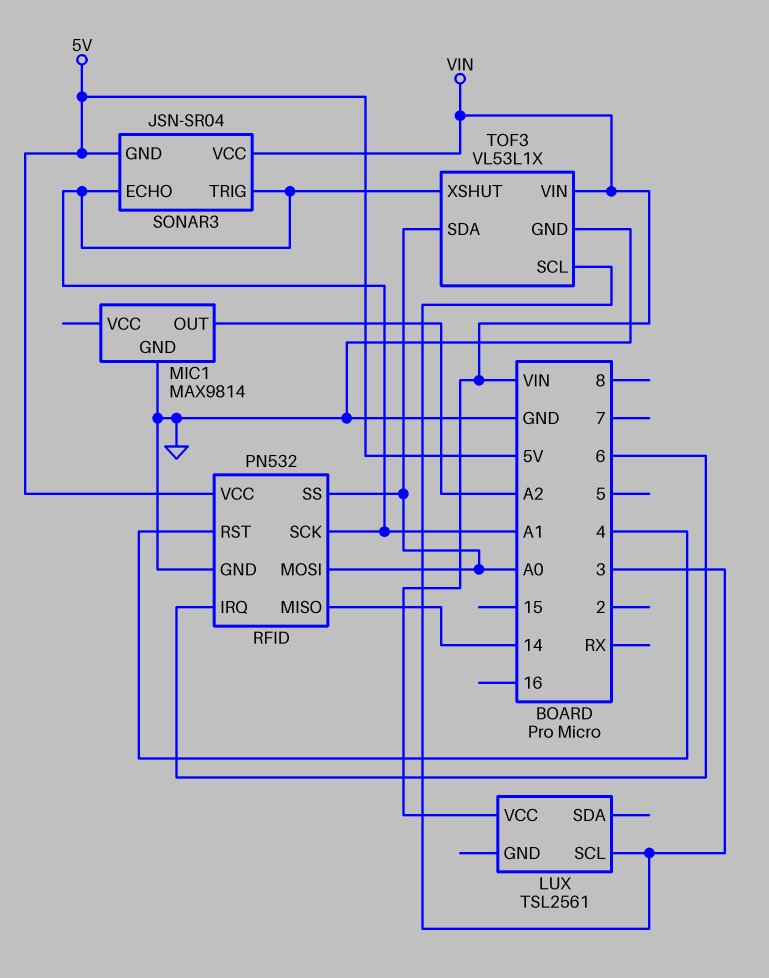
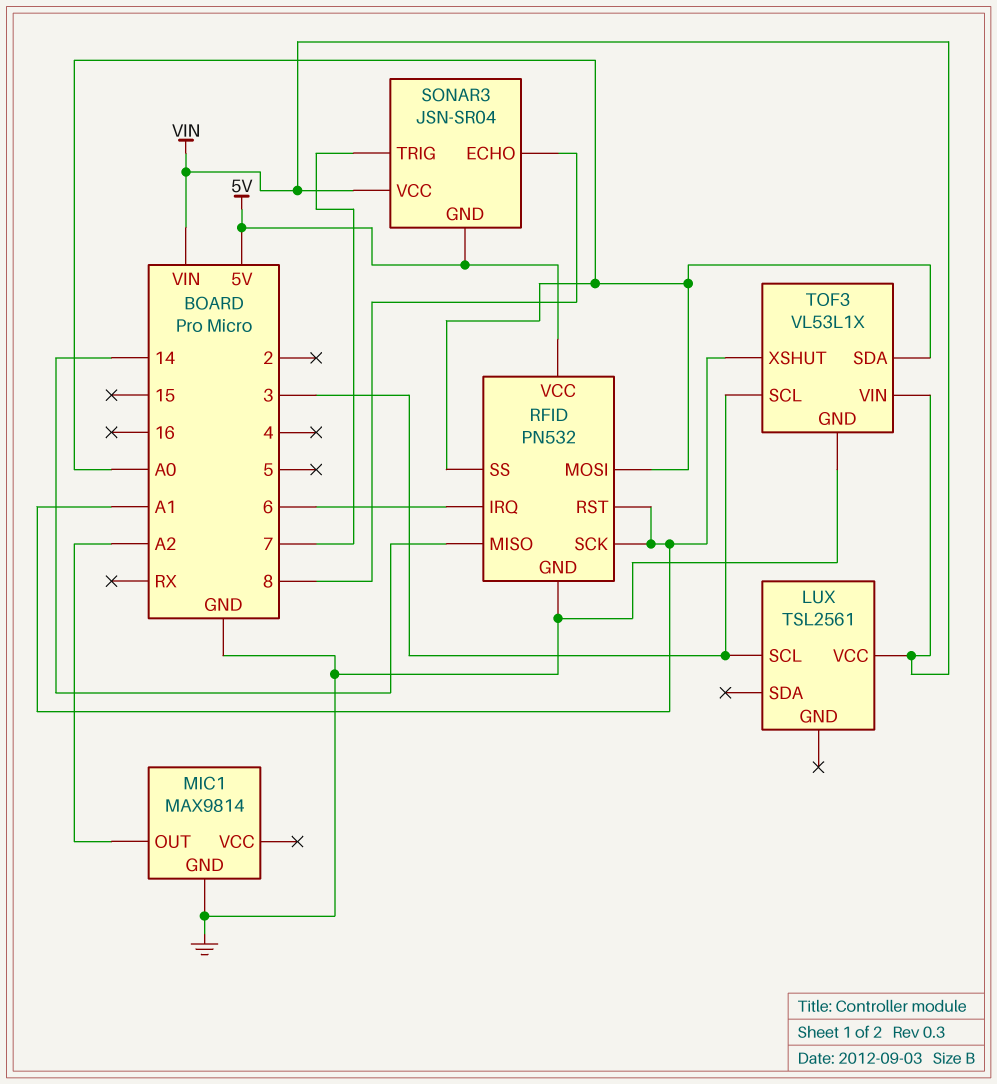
RFID pin RST: 4 -> A1
SONAR3 pin ECHO: A1 -> 8
SONAR3 pin TRIG: A1 -> 7

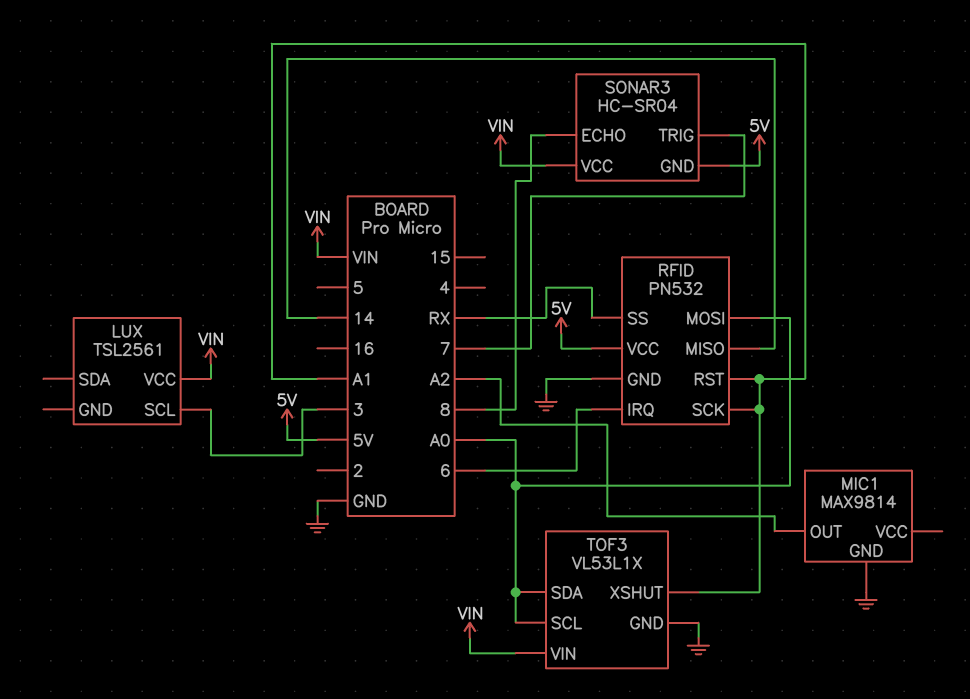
RFID pin SS: A0 -> RX
SONAR3: JSN-SR04 -> HC-SR04
TOF3 pin SCL: 3 -> A0

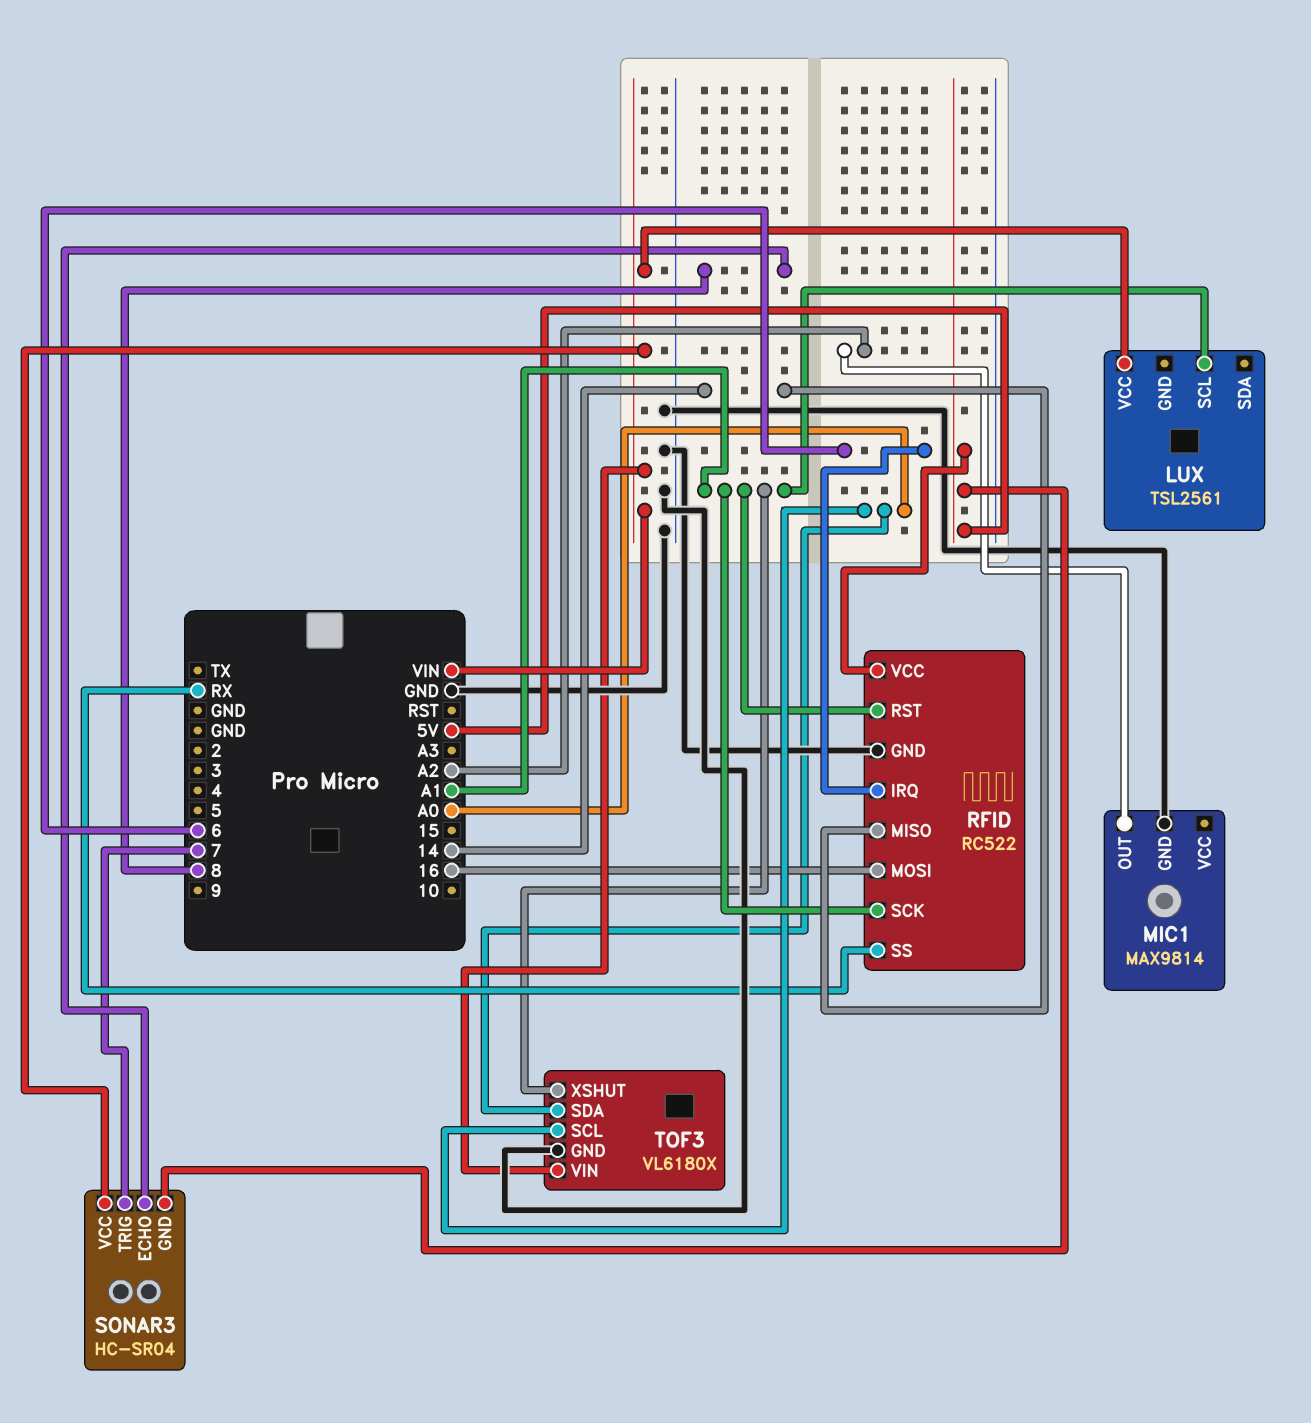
LUX pin SCL: 3 -> A1
RFID: PN532 -> RC522
RFID pin MOSI: A0 -> 16
TOF3: VL53L1X -> VL6180X

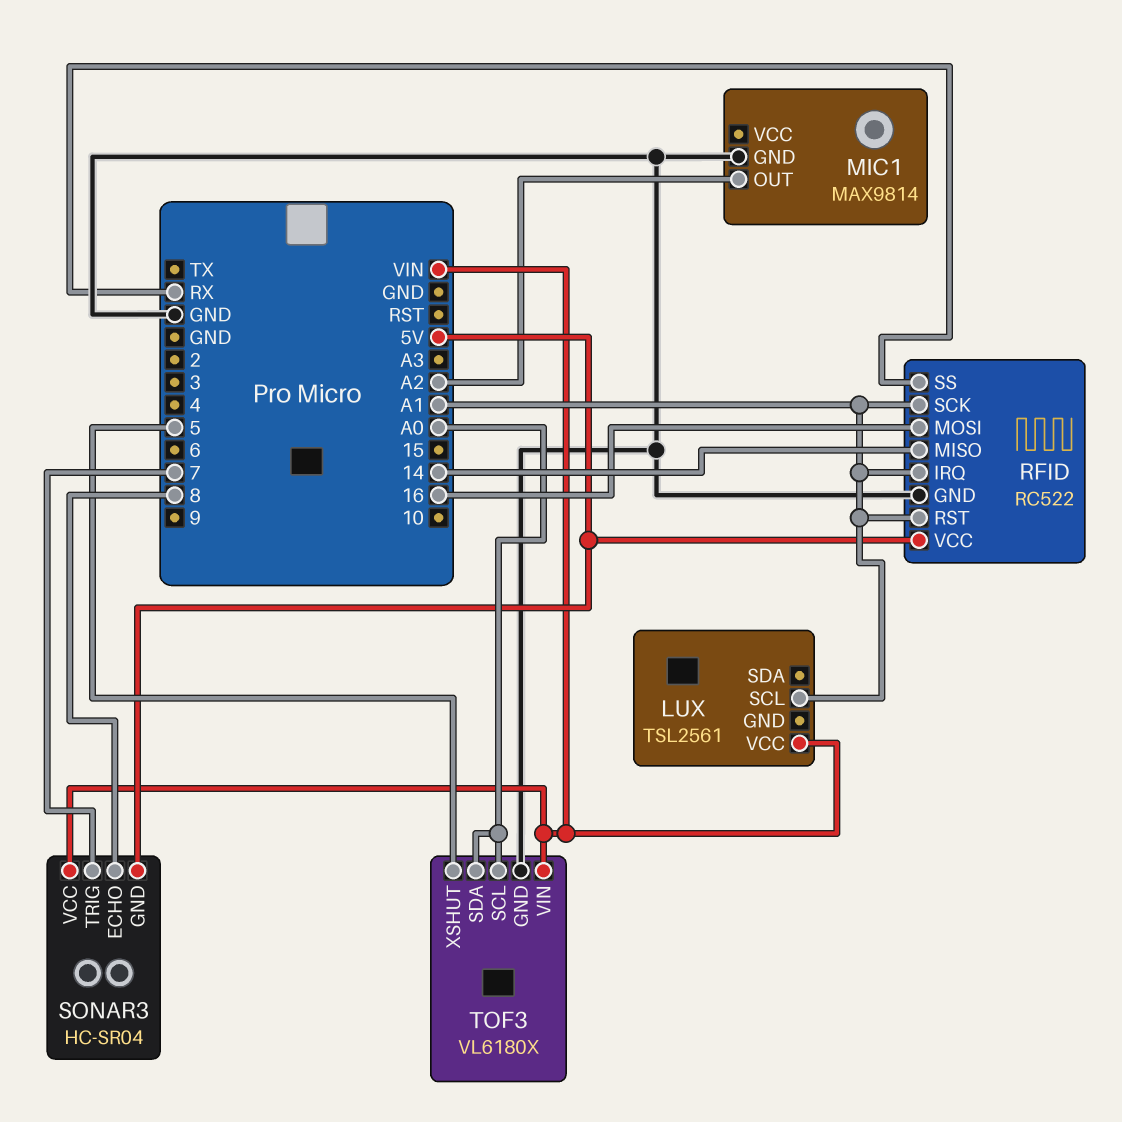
RFID pin IRQ: 6 -> A1
TOF3 pin XSHUT: A1 -> 5

